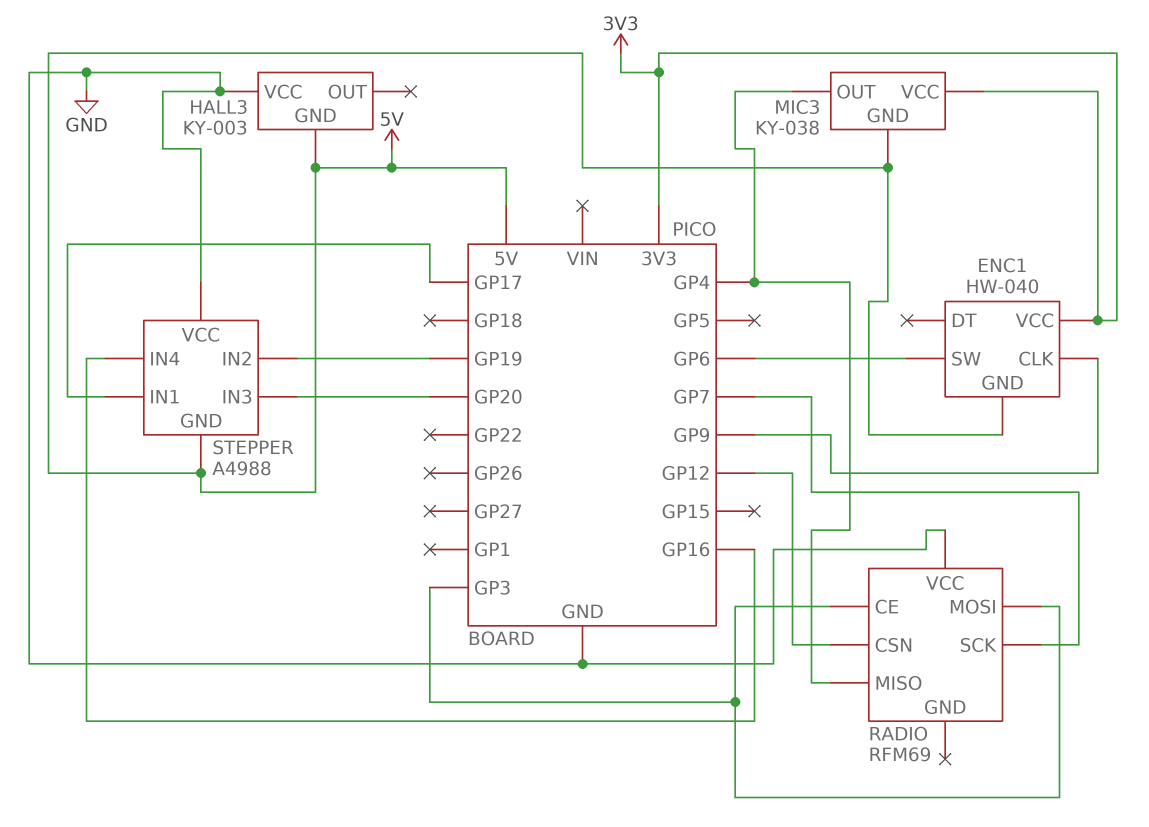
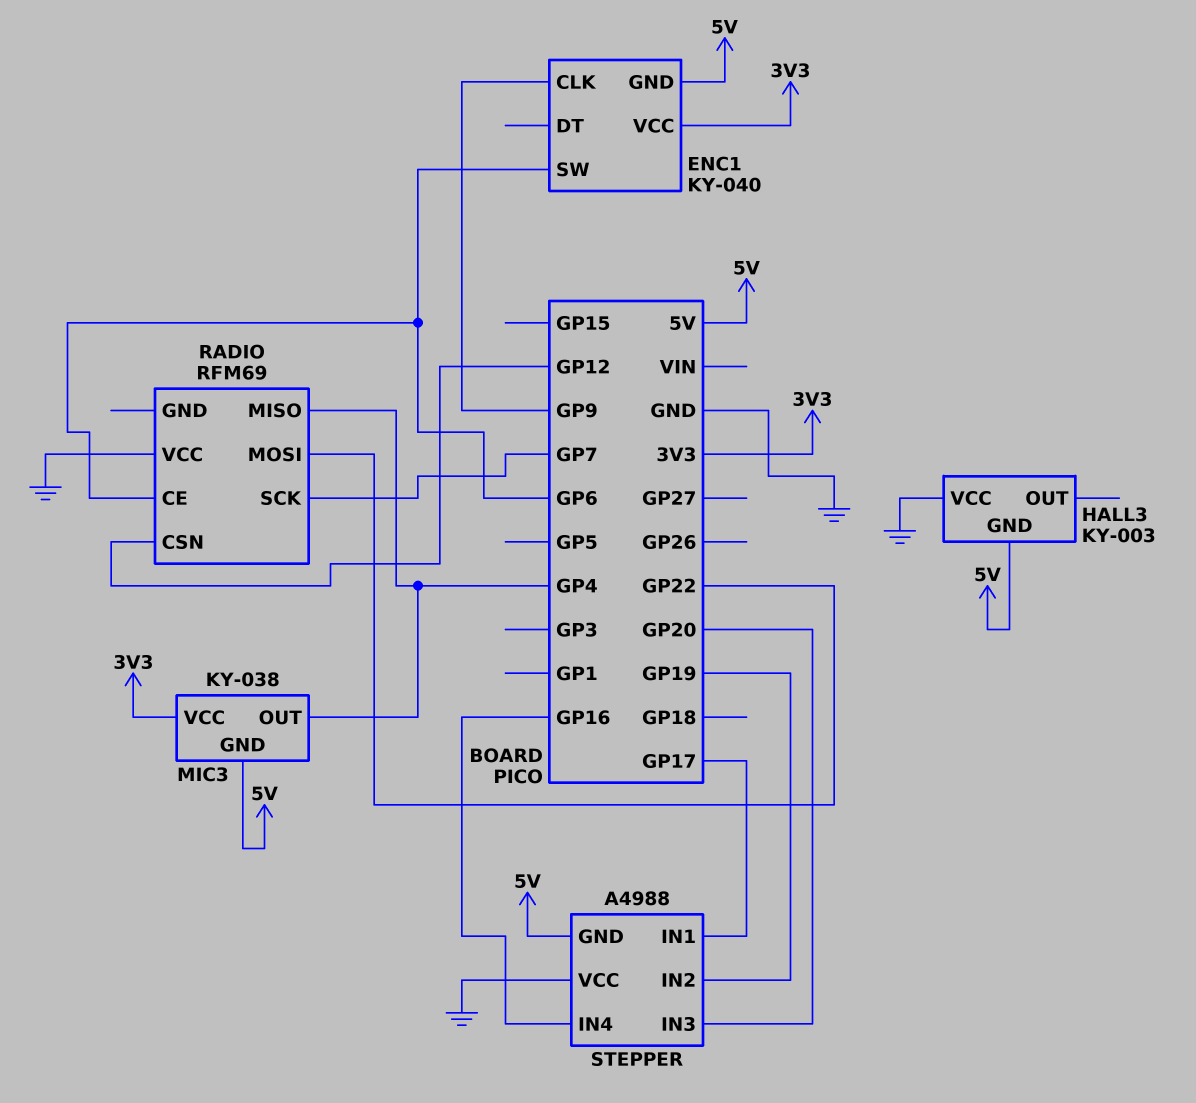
ENC1: HW-040 -> KY-040
RADIO pin CE: GP3 -> GP6
RADIO pin MOSI: GP3 -> GP22

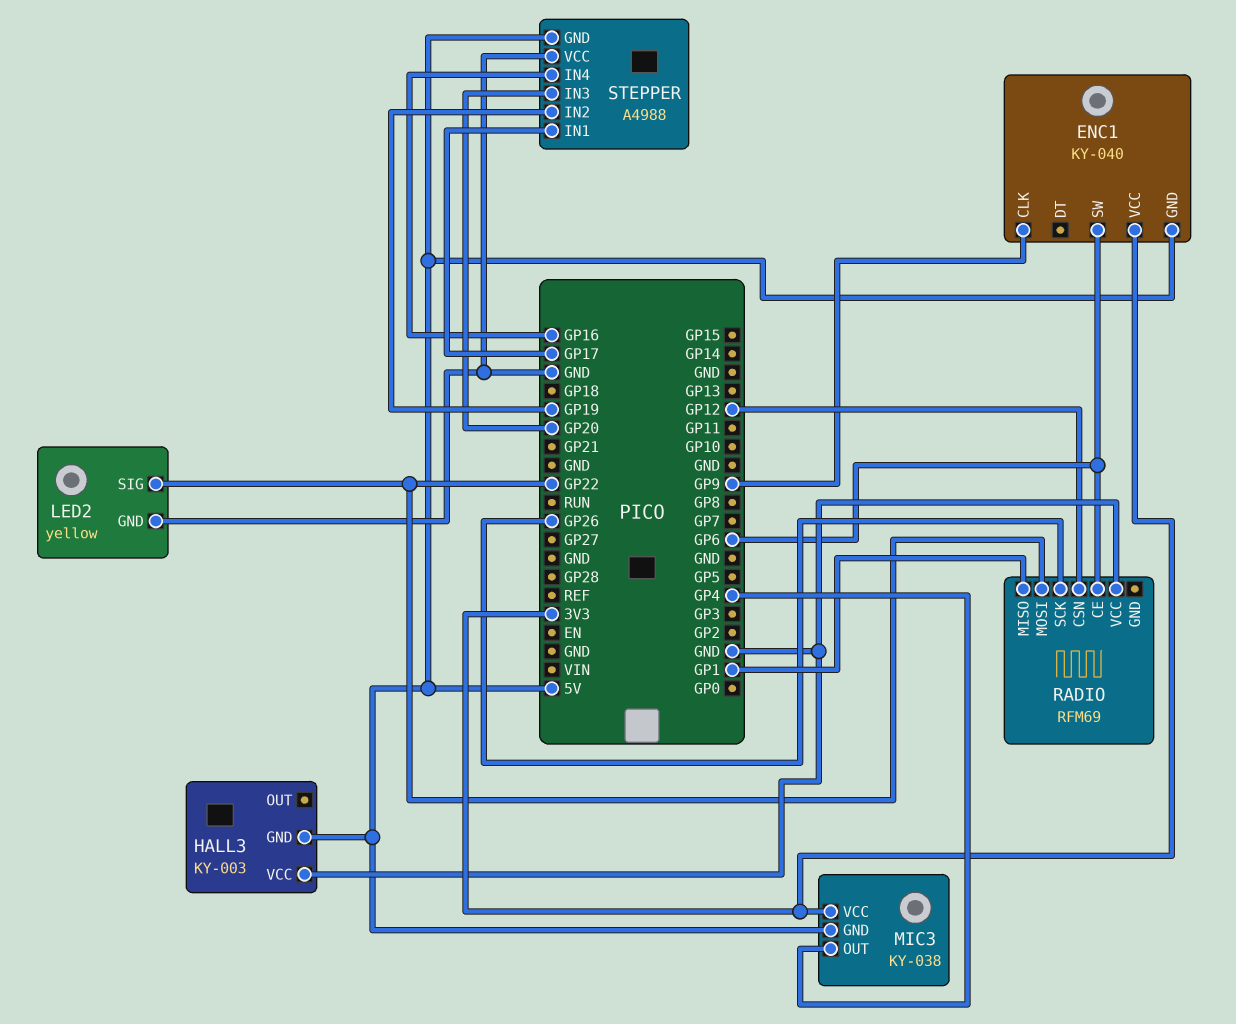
LED2: none -> yellow
LED2 pin GND: none -> GND
LED2 pin SIG: none -> GP22
RADIO pin MISO: GP4 -> GP1
RADIO pin SCK: GP7 -> GP26

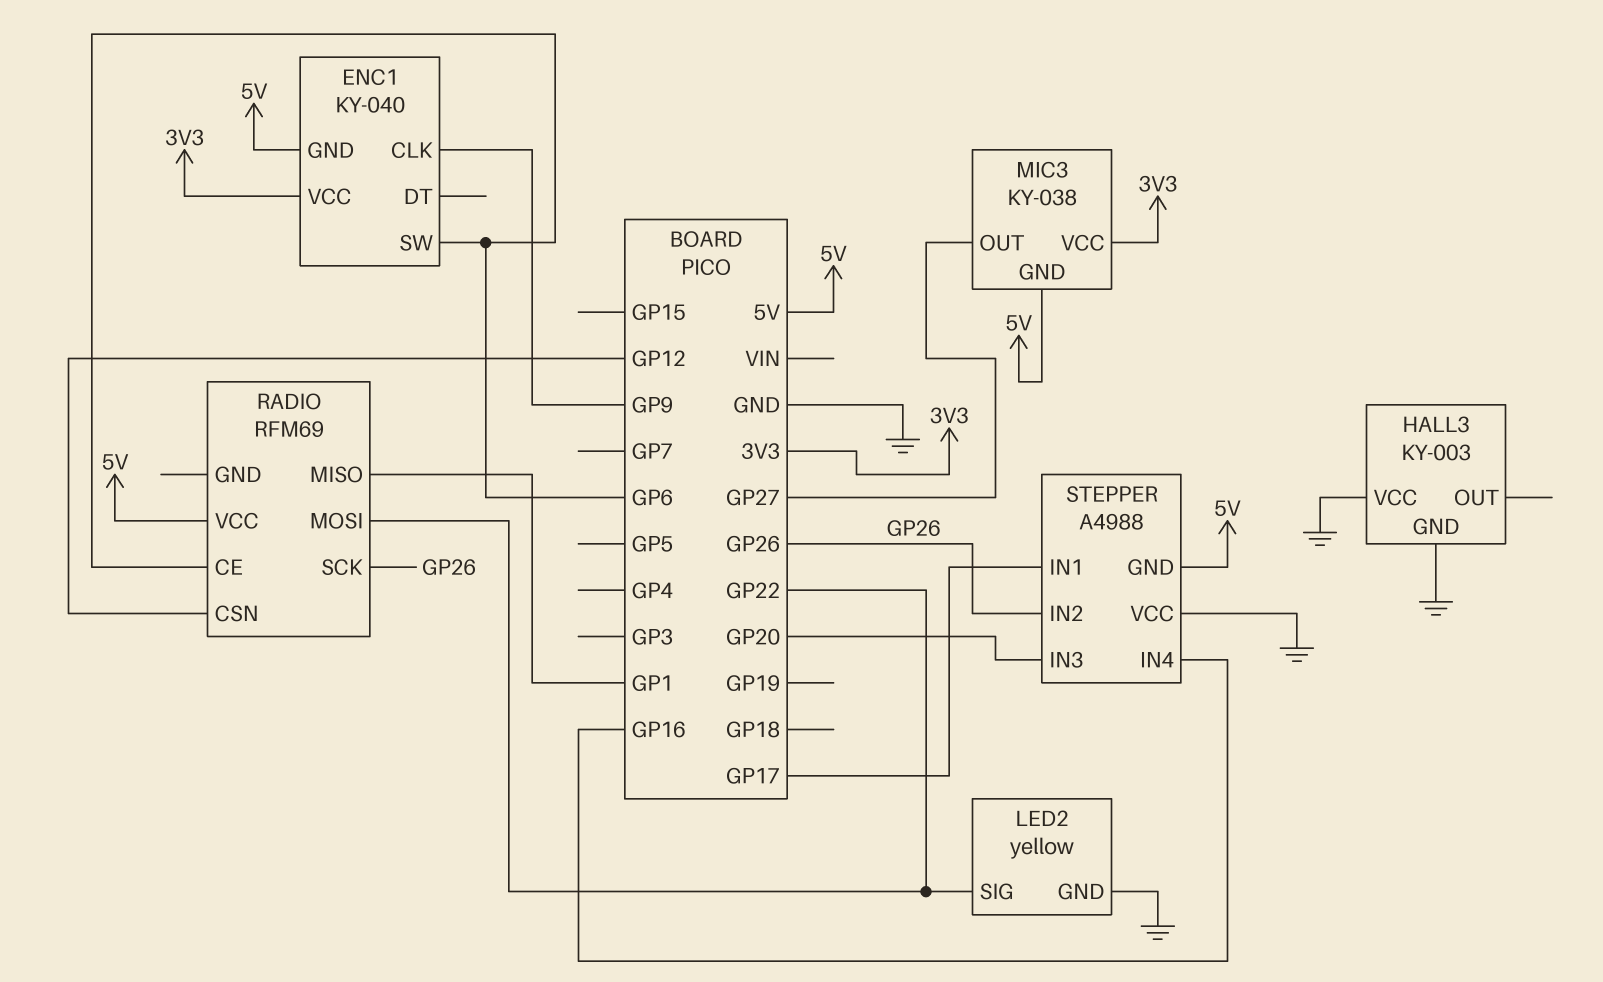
HALL3 pin GND: 5V -> GND
MIC3 pin OUT: GP4 -> GP27
RADIO pin VCC: GND -> 5V
STEPPER pin IN2: GP19 -> GP26

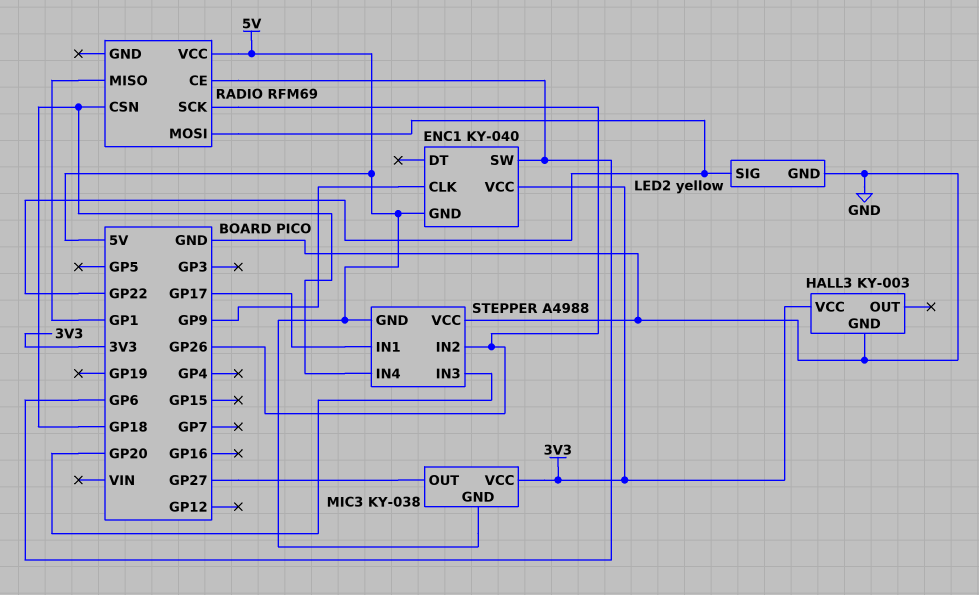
HALL3 pin VCC: GND -> 3V3
RADIO pin CSN: GP12 -> GP18
STEPPER pin IN4: GP16 -> GP18

